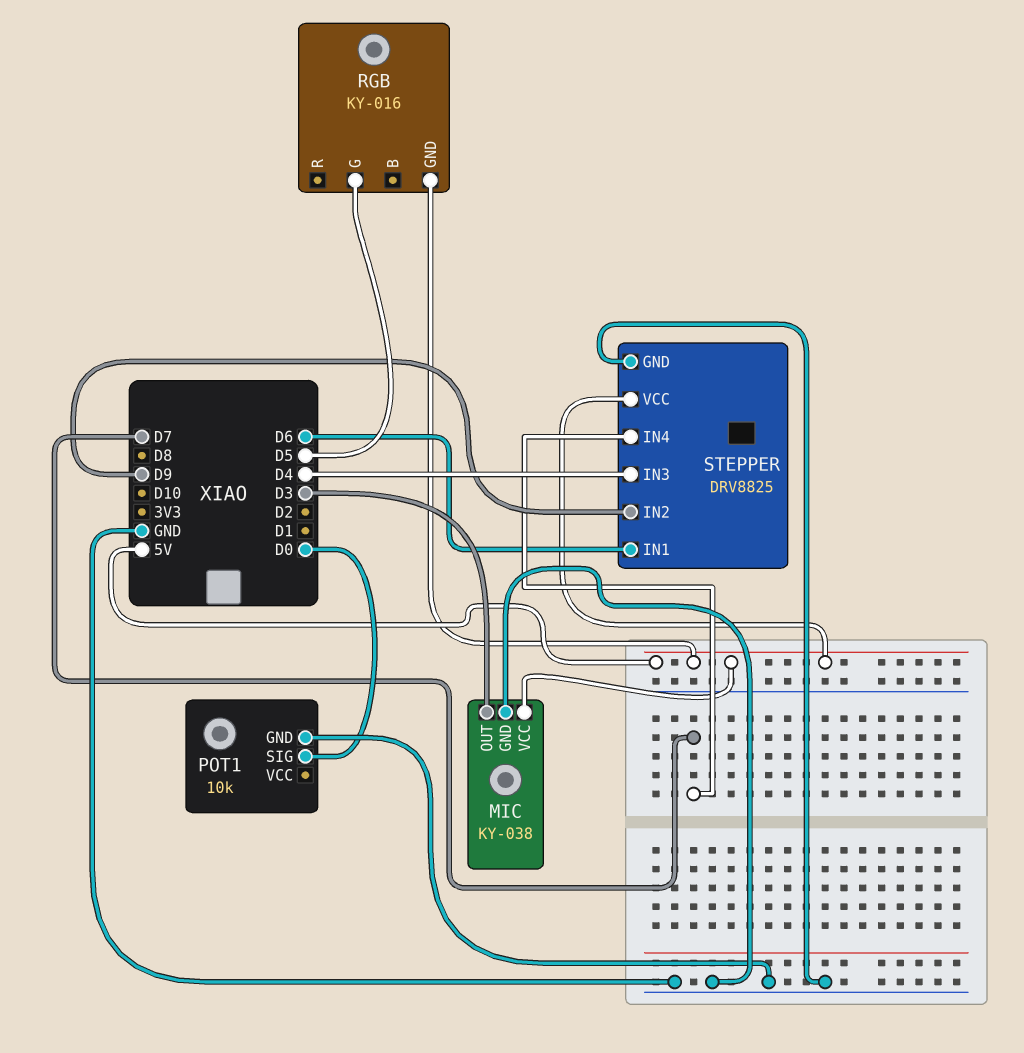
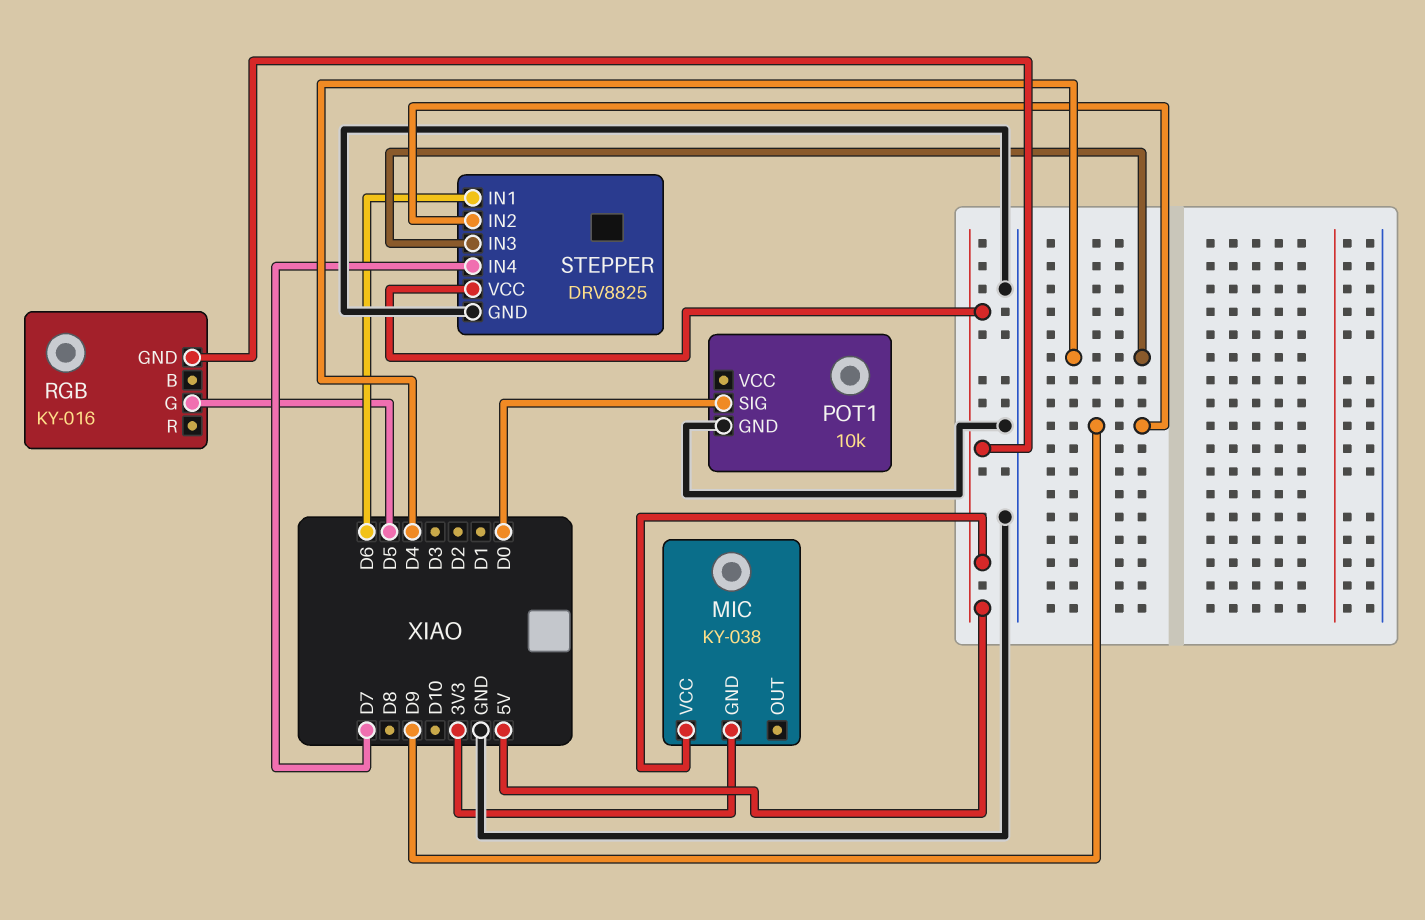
MIC pin GND: GND -> 3V3
MIC pin OUT: D3 -> none

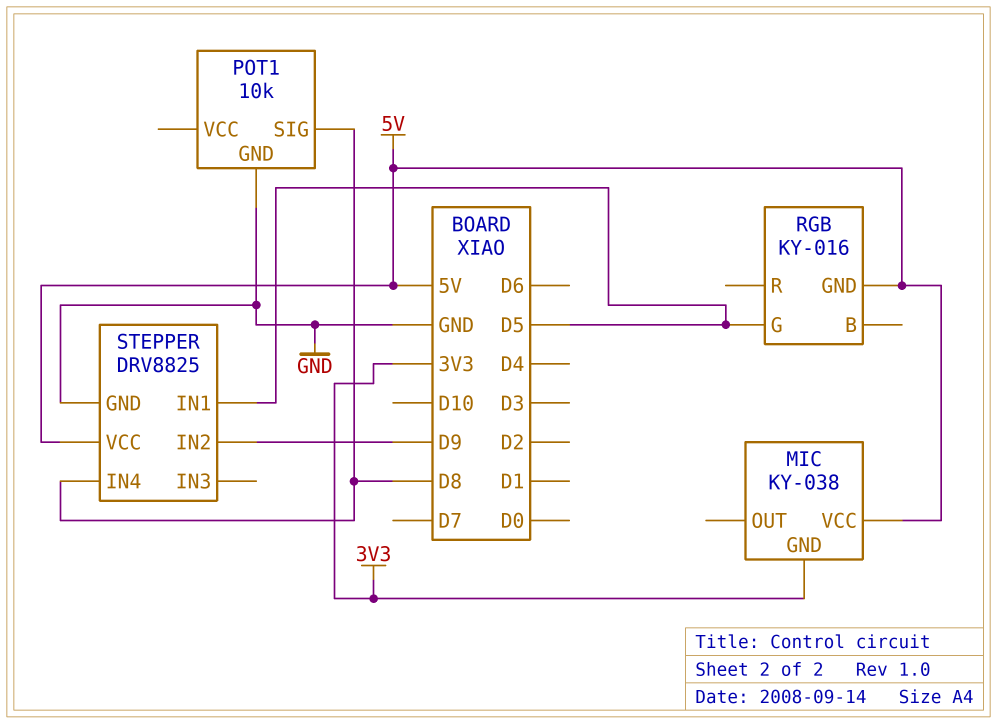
POT1 pin SIG: D0 -> D8
STEPPER pin IN1: D6 -> D5
STEPPER pin IN3: D4 -> none
STEPPER pin IN4: D7 -> D8

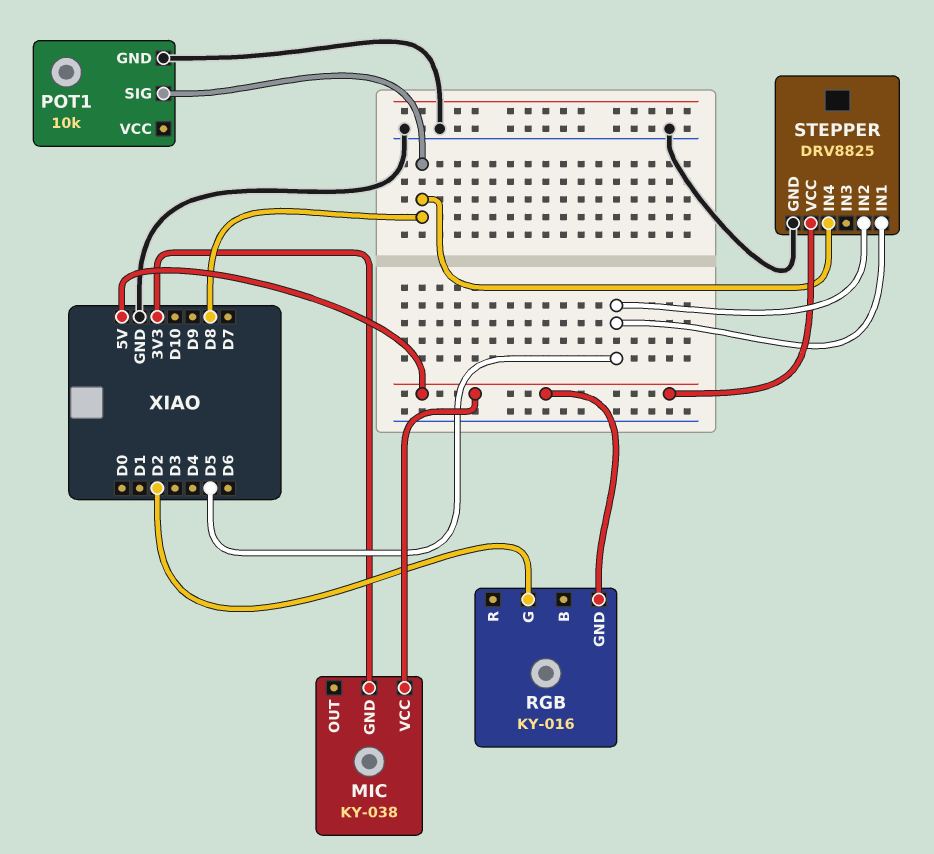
RGB pin G: D5 -> D2
STEPPER pin IN2: D9 -> D5

